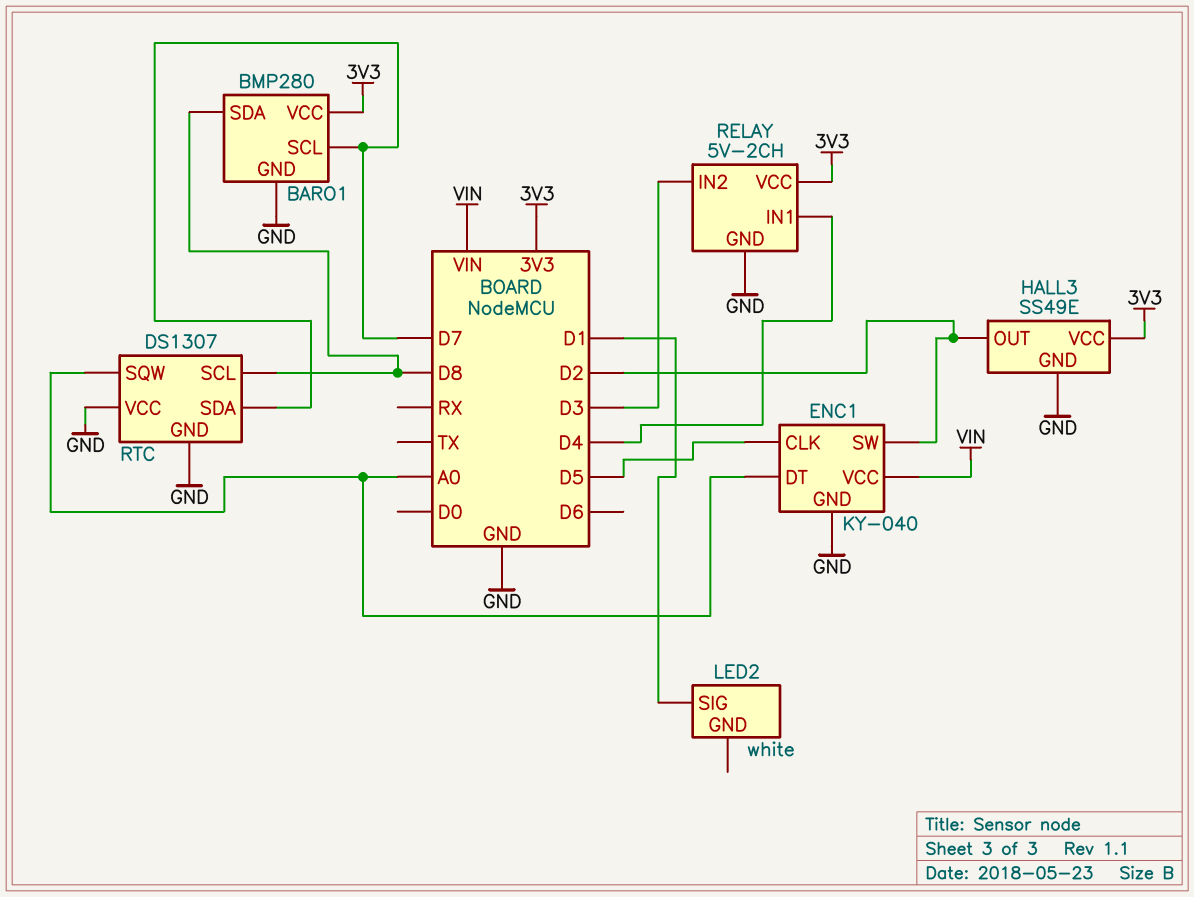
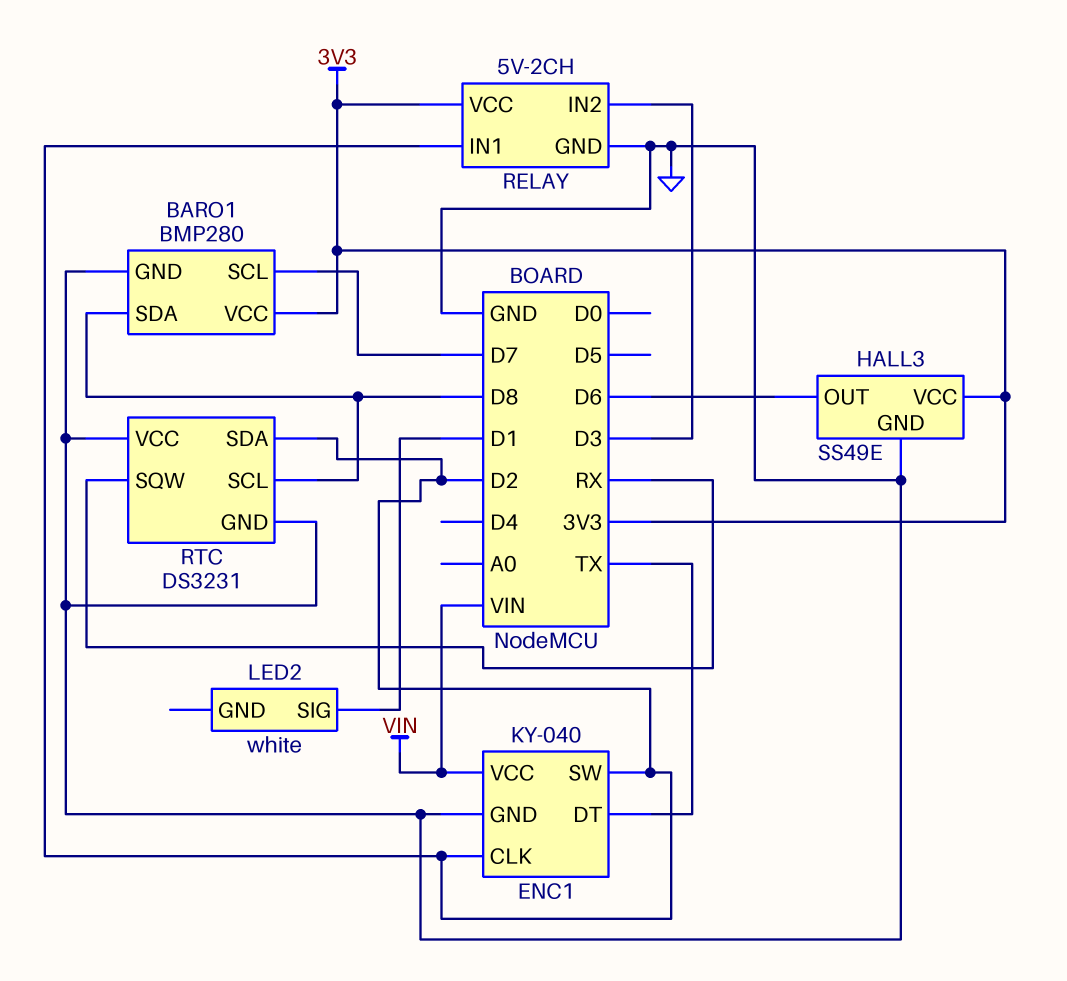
ENC1 pin CLK: D5 -> D2
ENC1 pin DT: A0 -> TX
HALL3 pin OUT: D2 -> D6
RELAY pin IN1: D4 -> D2
RTC: DS1307 -> DS3231
RTC pin SDA: D7 -> D2
RTC pin SQW: A0 -> RX

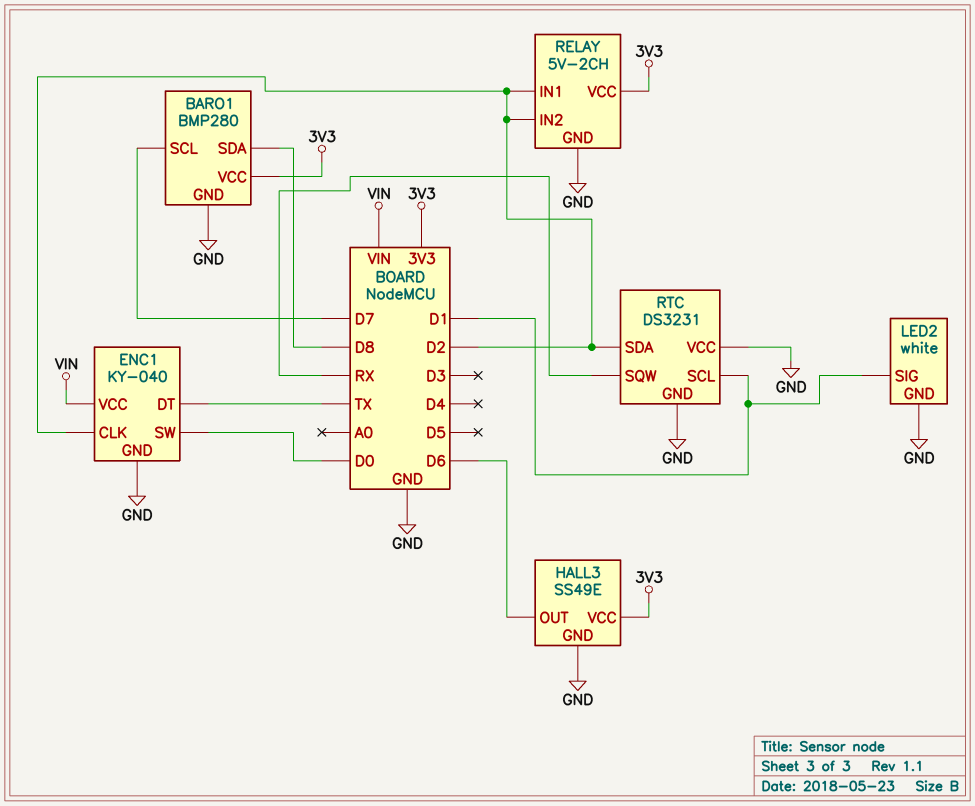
ENC1 pin SW: D2 -> D0
LED2 pin GND: none -> GND
RELAY pin IN2: D3 -> D2
RTC pin SCL: D8 -> D1

